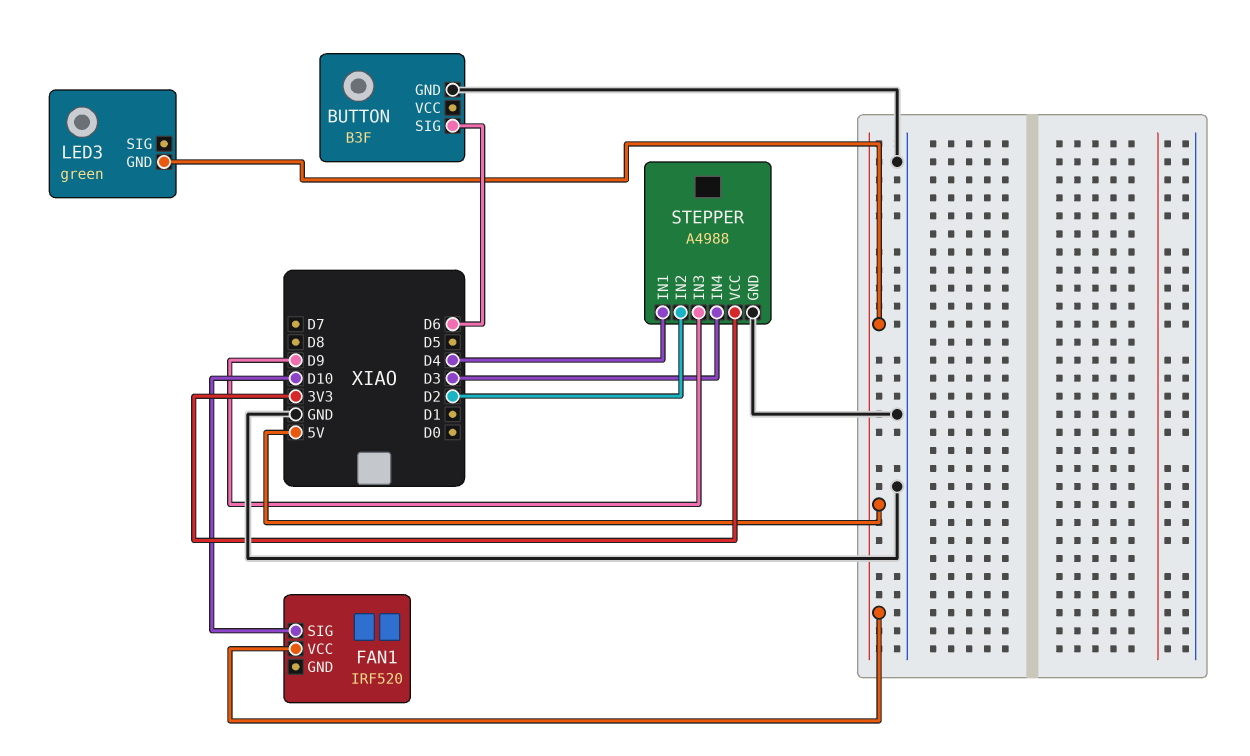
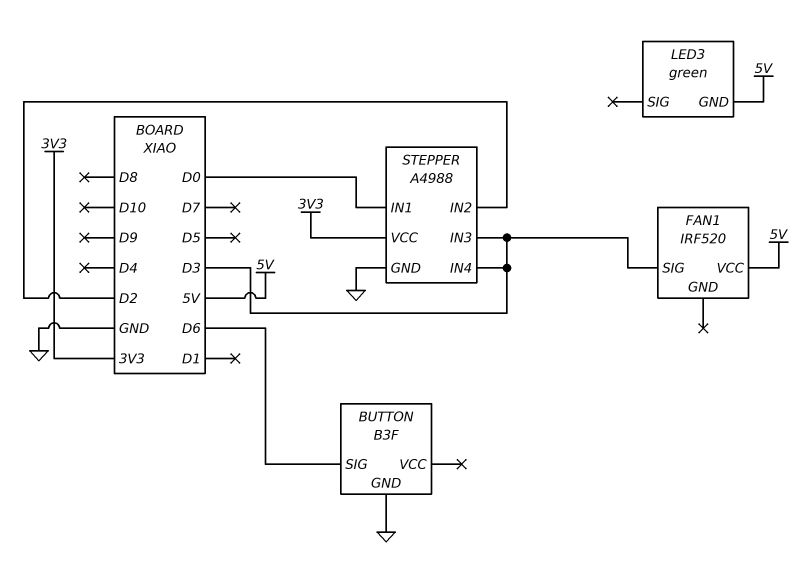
FAN1 pin SIG: D10 -> D3
STEPPER pin IN1: D4 -> D0
STEPPER pin IN3: D9 -> D3

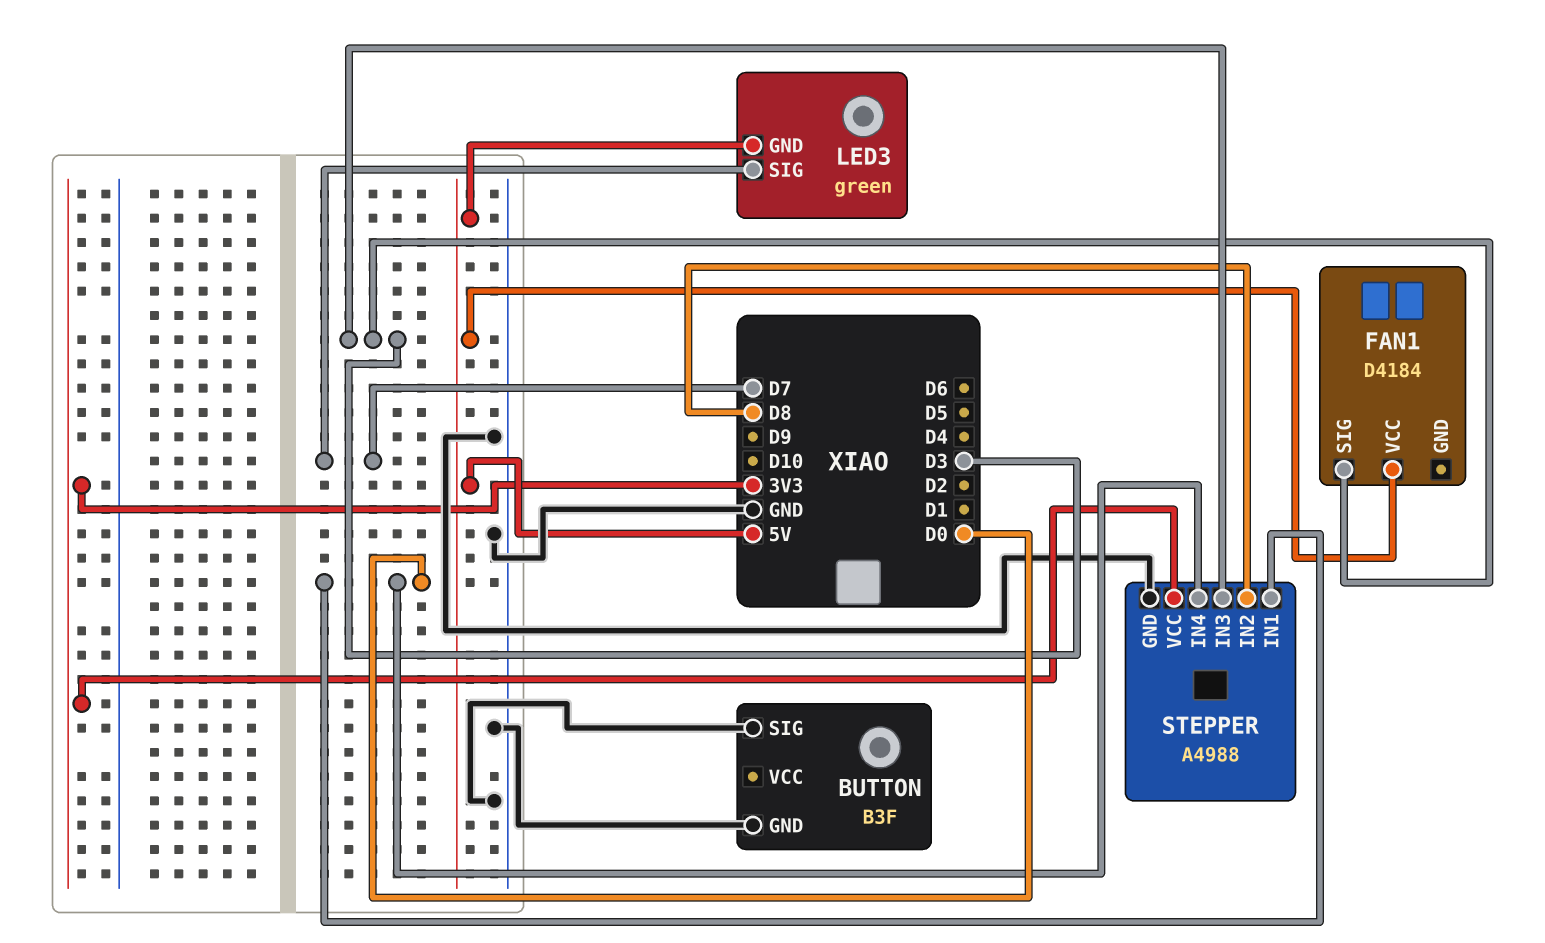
BUTTON pin SIG: D6 -> GND
FAN1: IRF520 -> D4184
LED3 pin SIG: none -> D7
STEPPER pin IN2: D2 -> D8
STEPPER pin IN4: D3 -> D0

